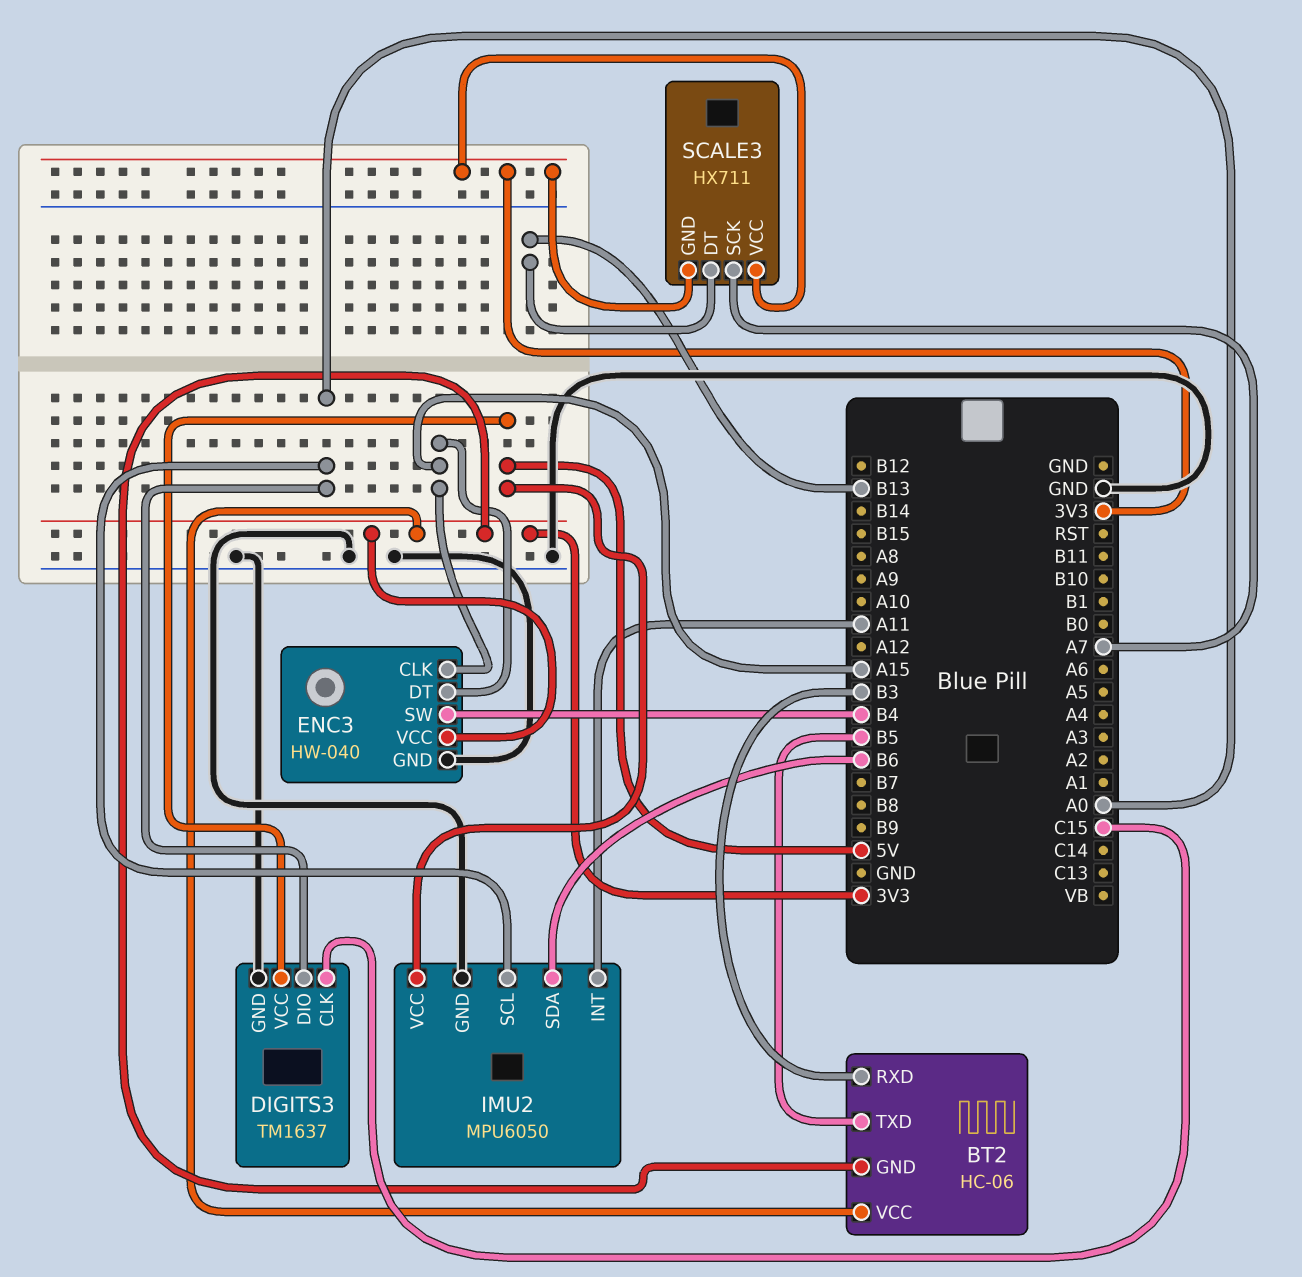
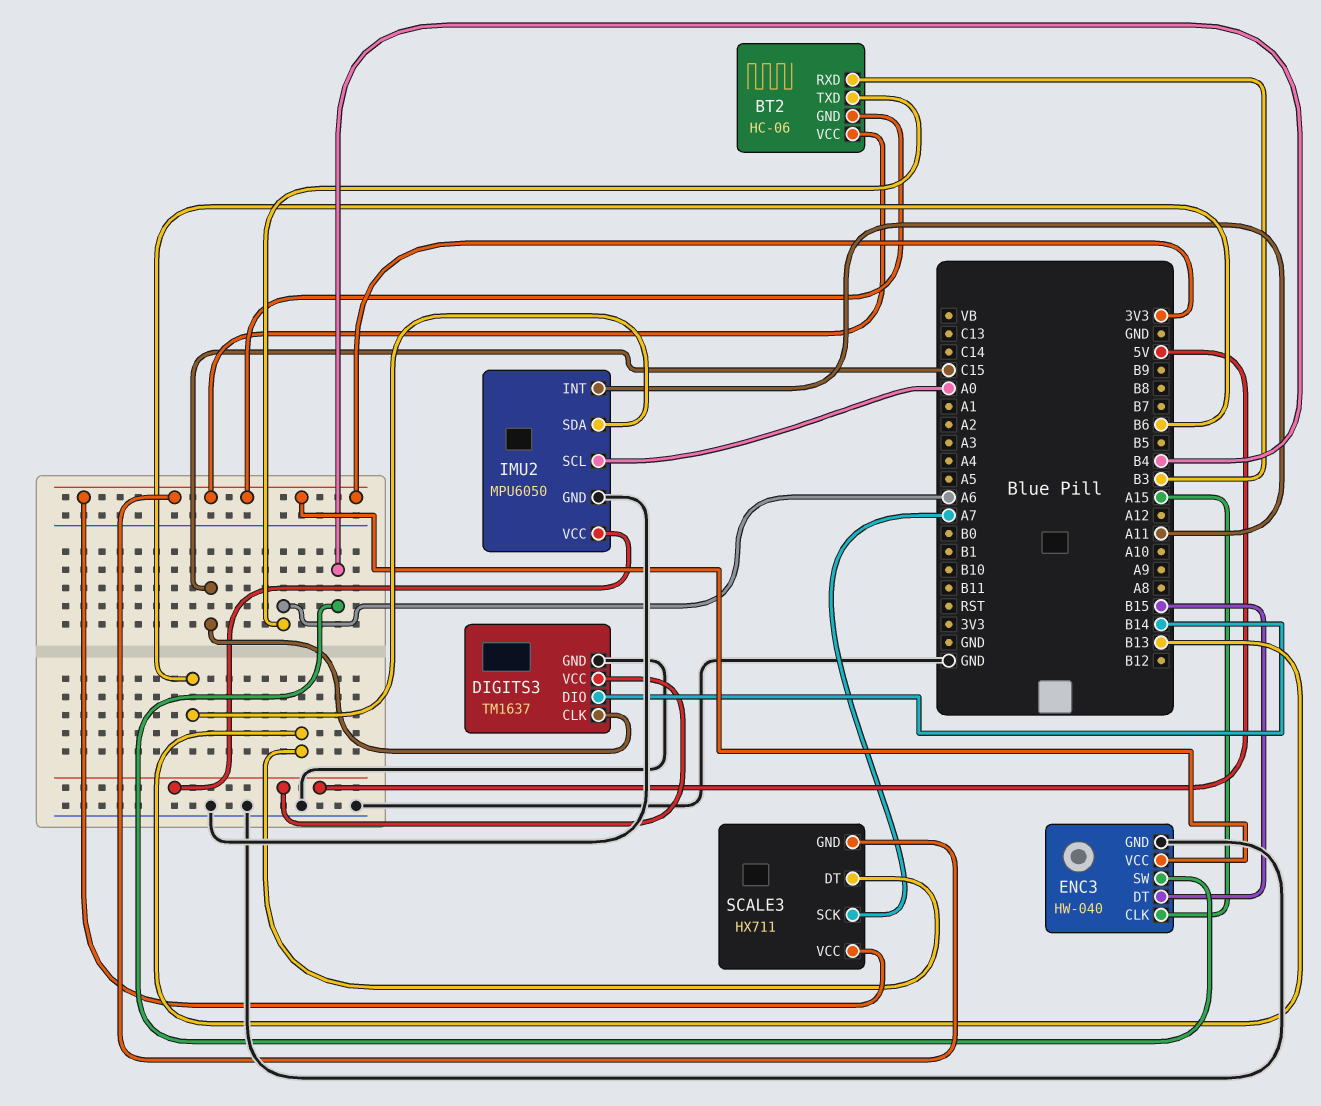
BT2 pin TXD: B5 -> A6
DIGITS3 pin DIO: A0 -> B14
ENC3 pin DT: A15 -> B15

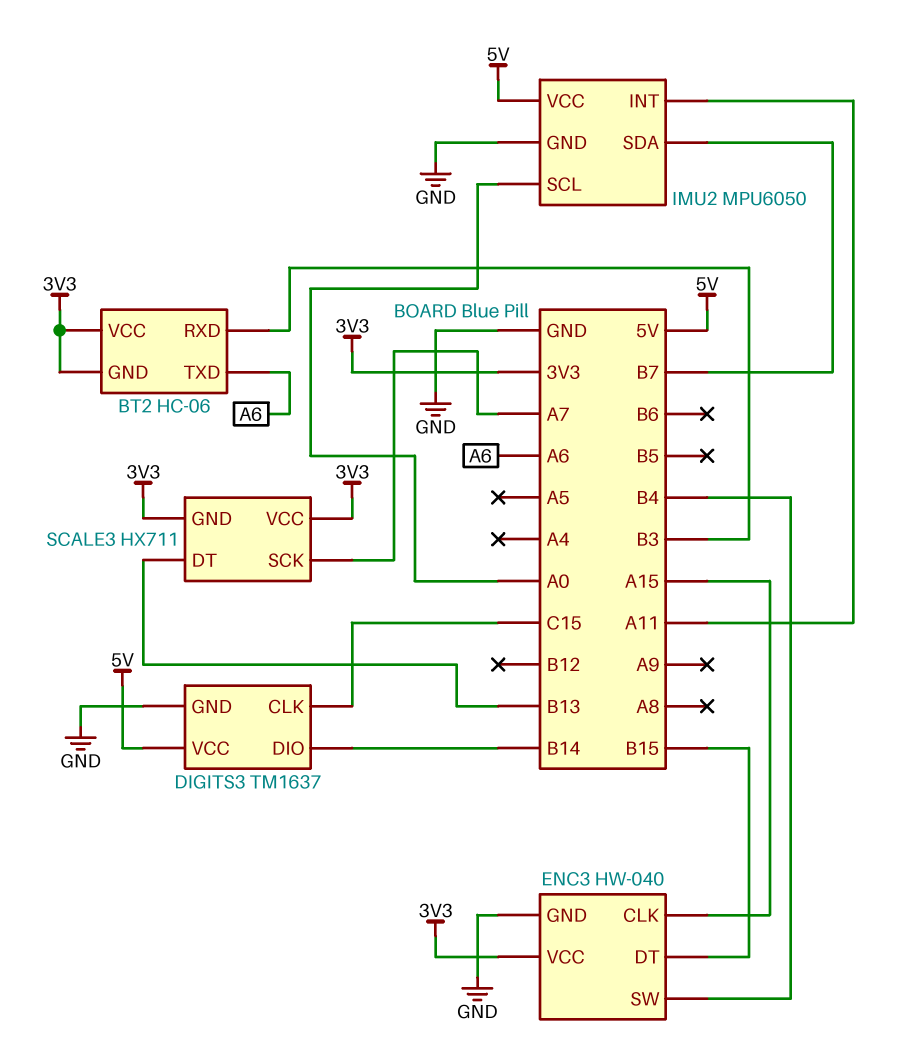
IMU2 pin SDA: B6 -> B7

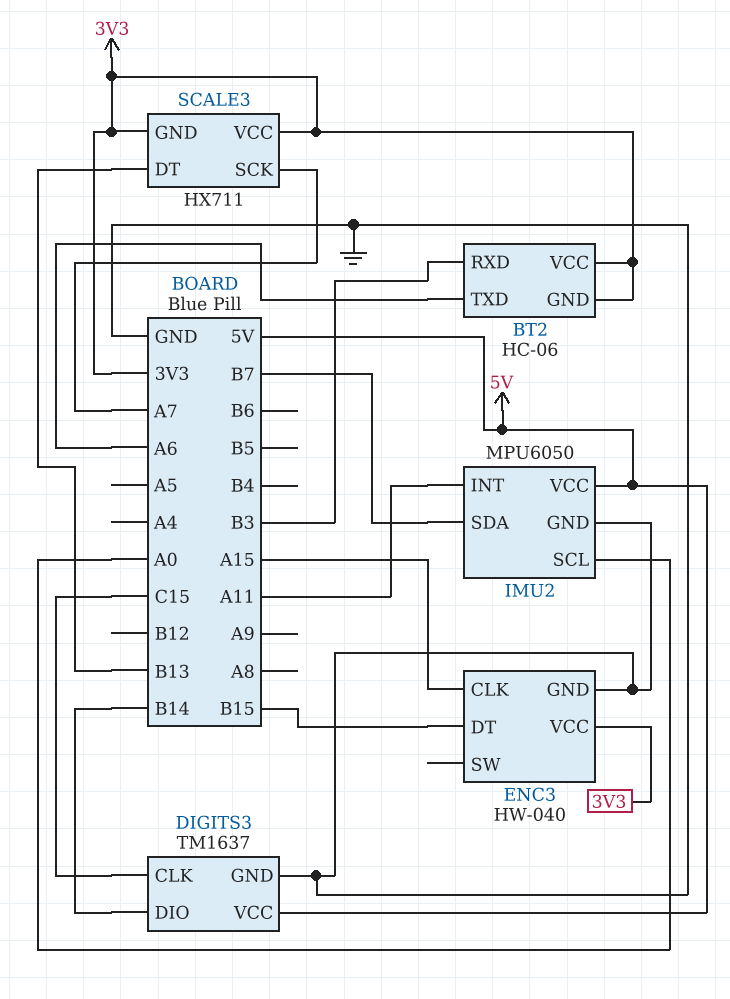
ENC3 pin SW: B4 -> none

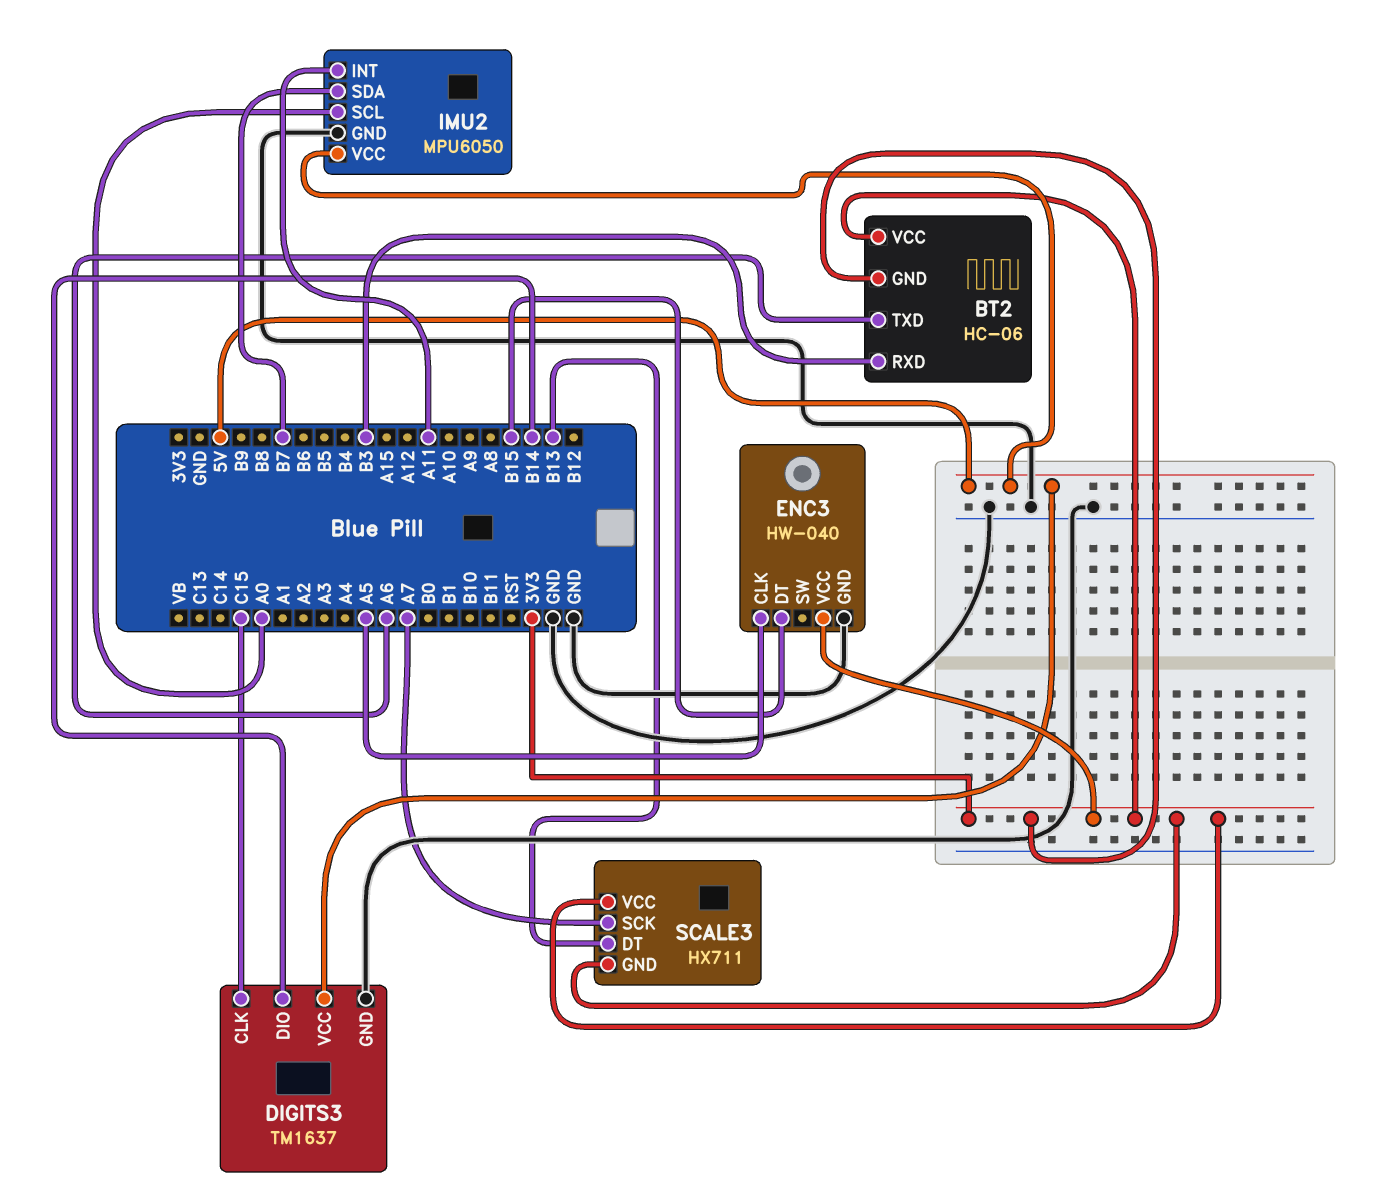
ENC3 pin CLK: A15 -> A5

